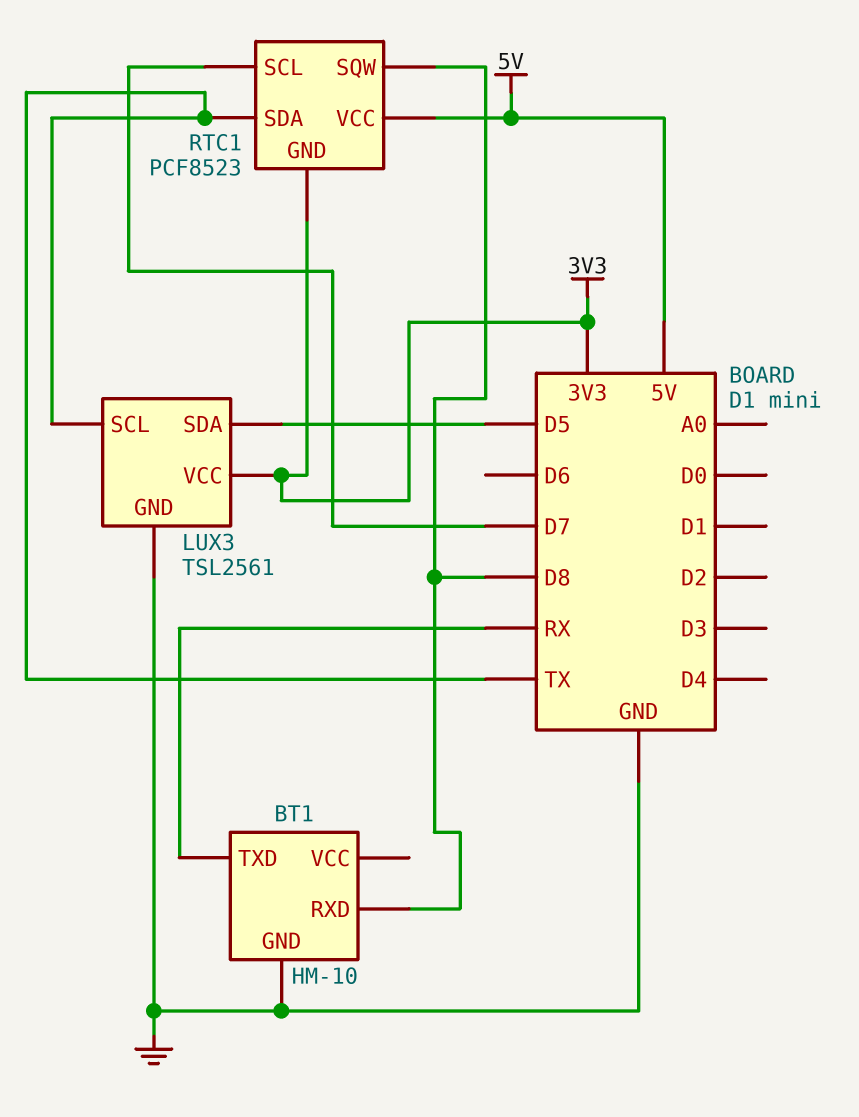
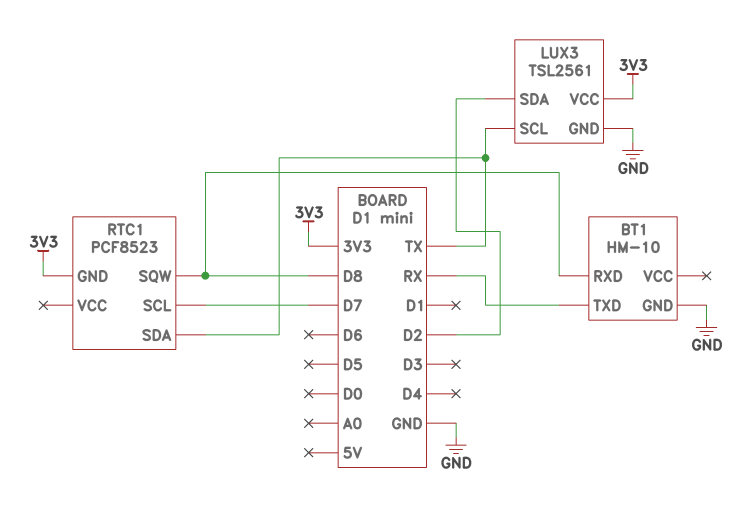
LUX3 pin SDA: D5 -> D2
RTC1 pin VCC: 5V -> none

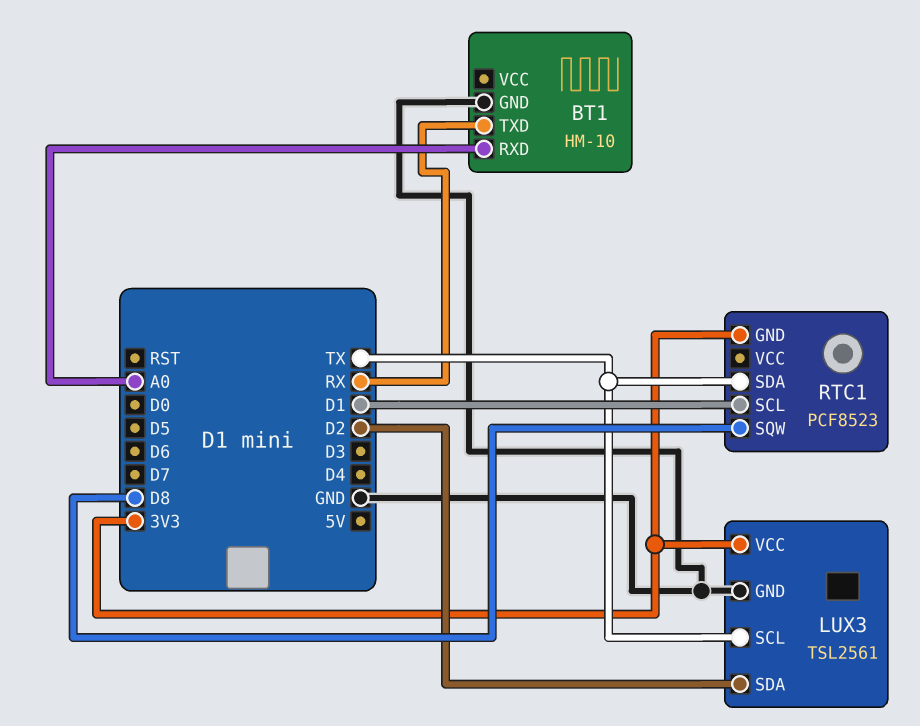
BT1 pin RXD: D8 -> A0
RTC1 pin SCL: D7 -> D1

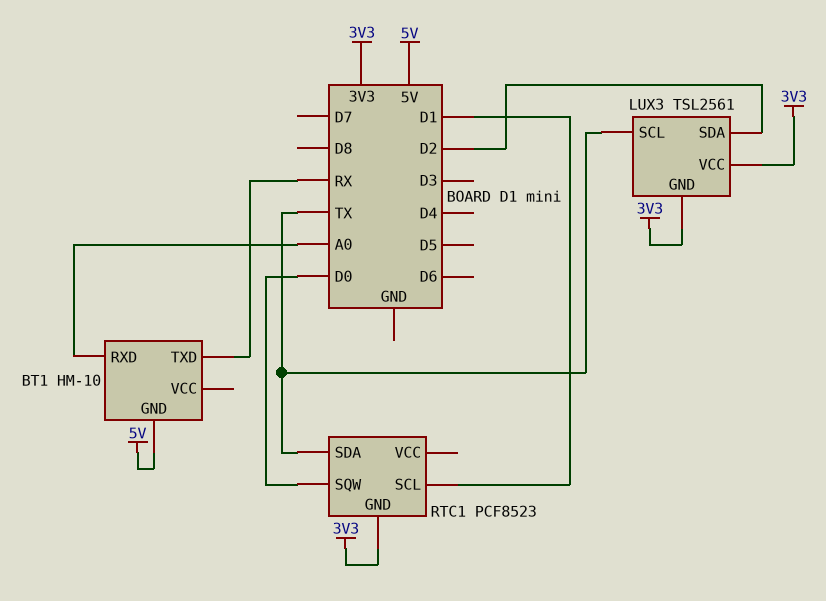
BT1 pin GND: GND -> 5V
LUX3 pin GND: GND -> 3V3
RTC1 pin SQW: D8 -> D0

